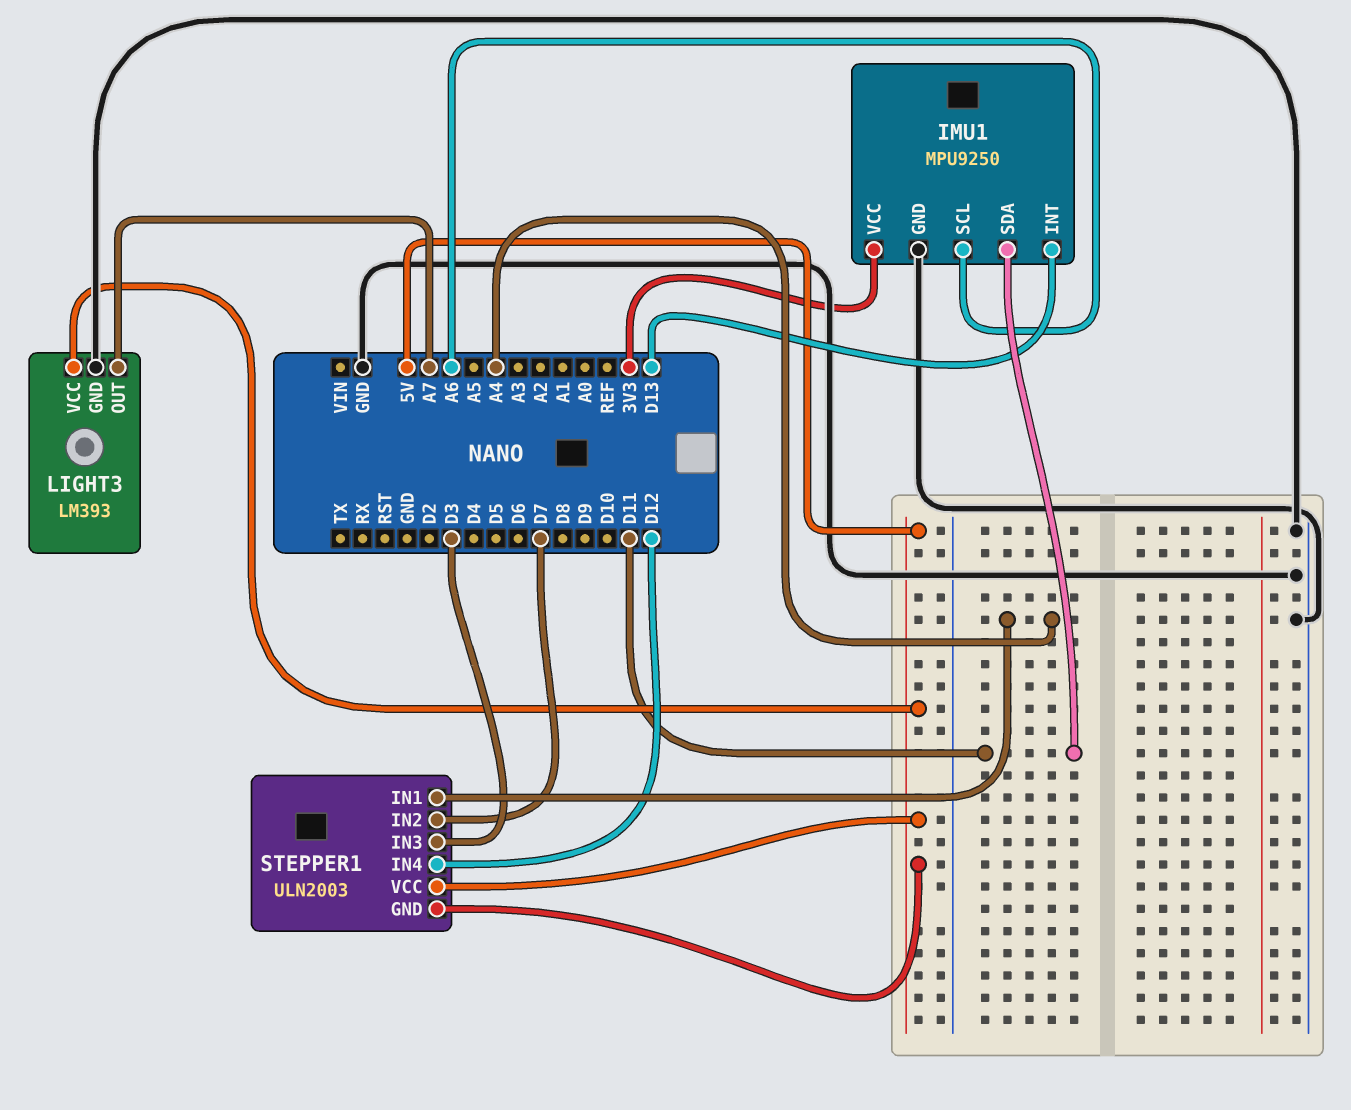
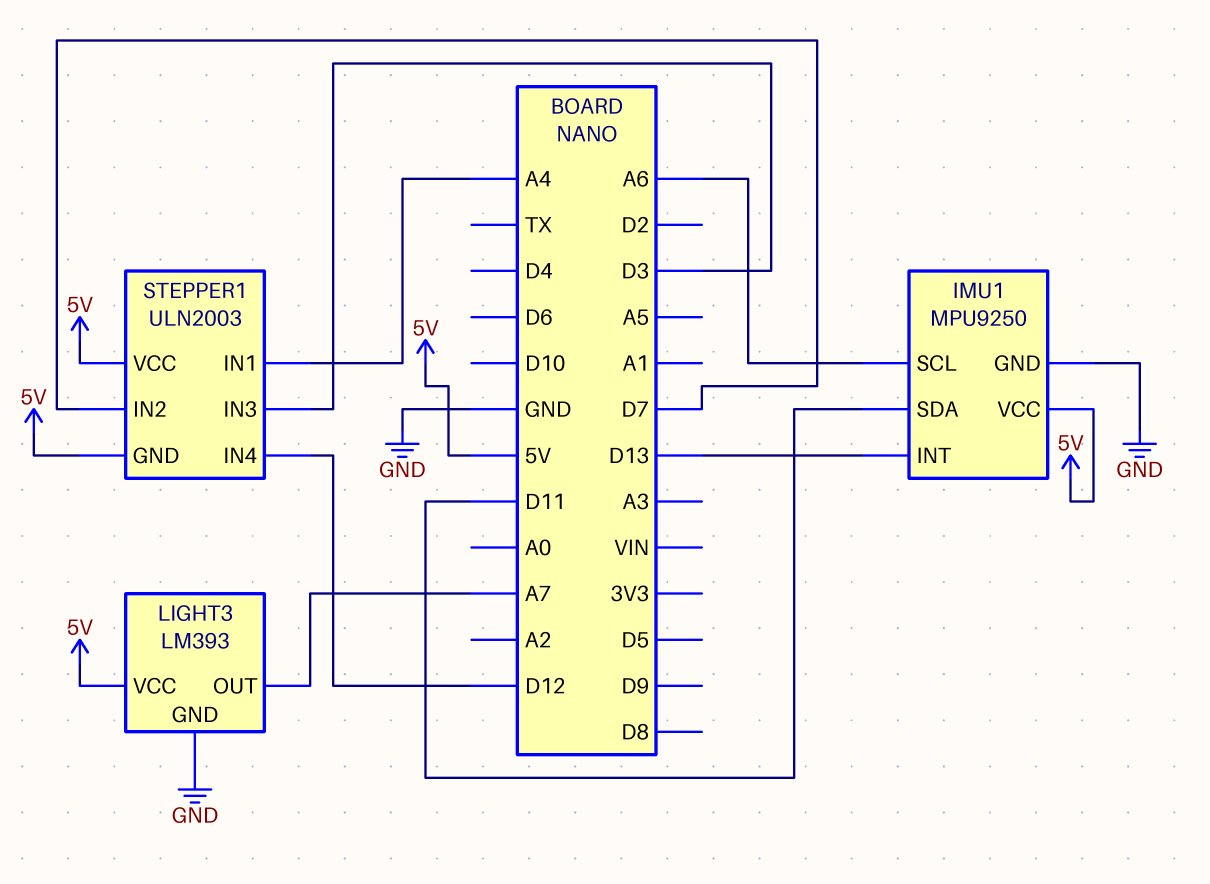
IMU1 pin VCC: 3V3 -> 5V

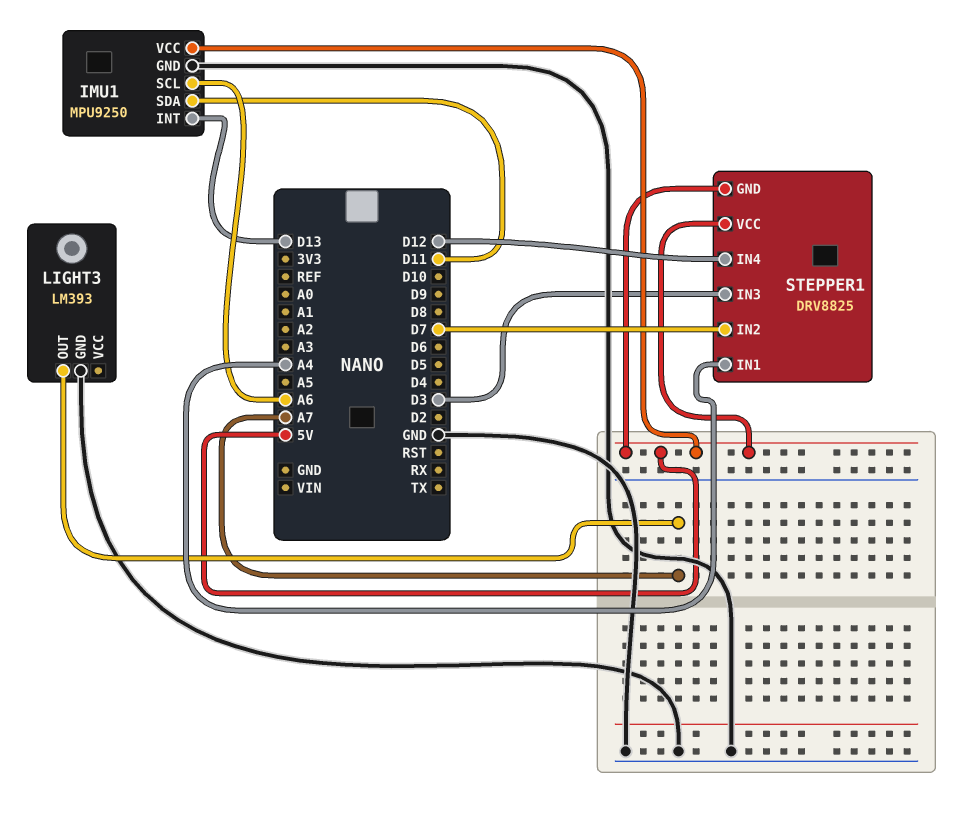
LIGHT3 pin VCC: 5V -> none
STEPPER1: ULN2003 -> DRV8825

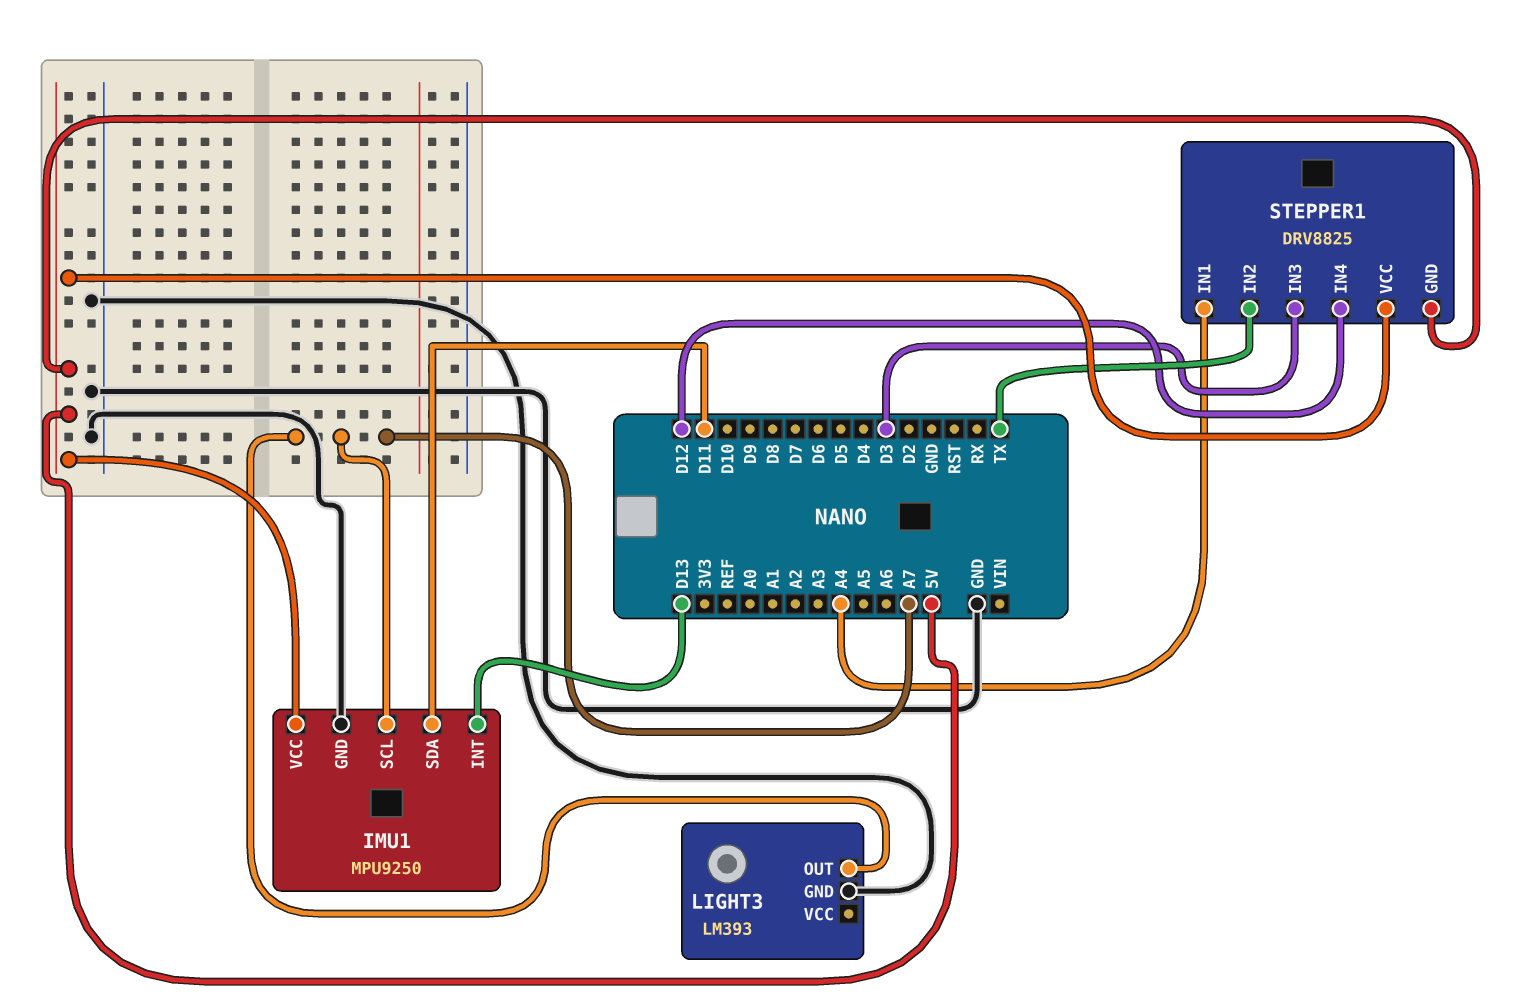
IMU1 pin SCL: A6 -> A7
STEPPER1 pin IN2: D7 -> TX

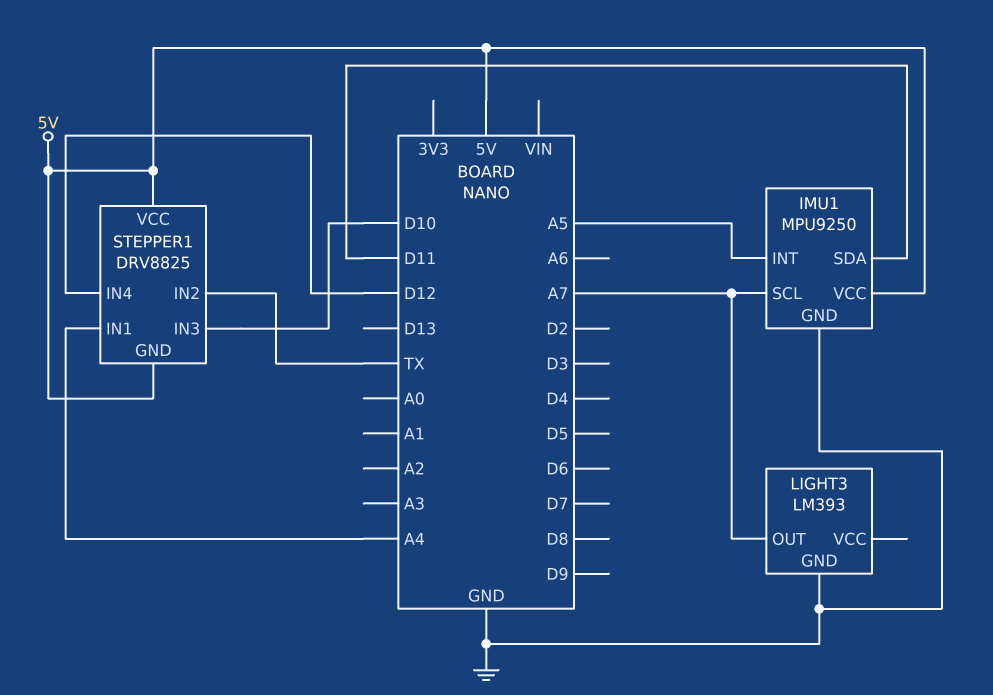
IMU1 pin INT: D13 -> A5
STEPPER1 pin IN3: D3 -> D10

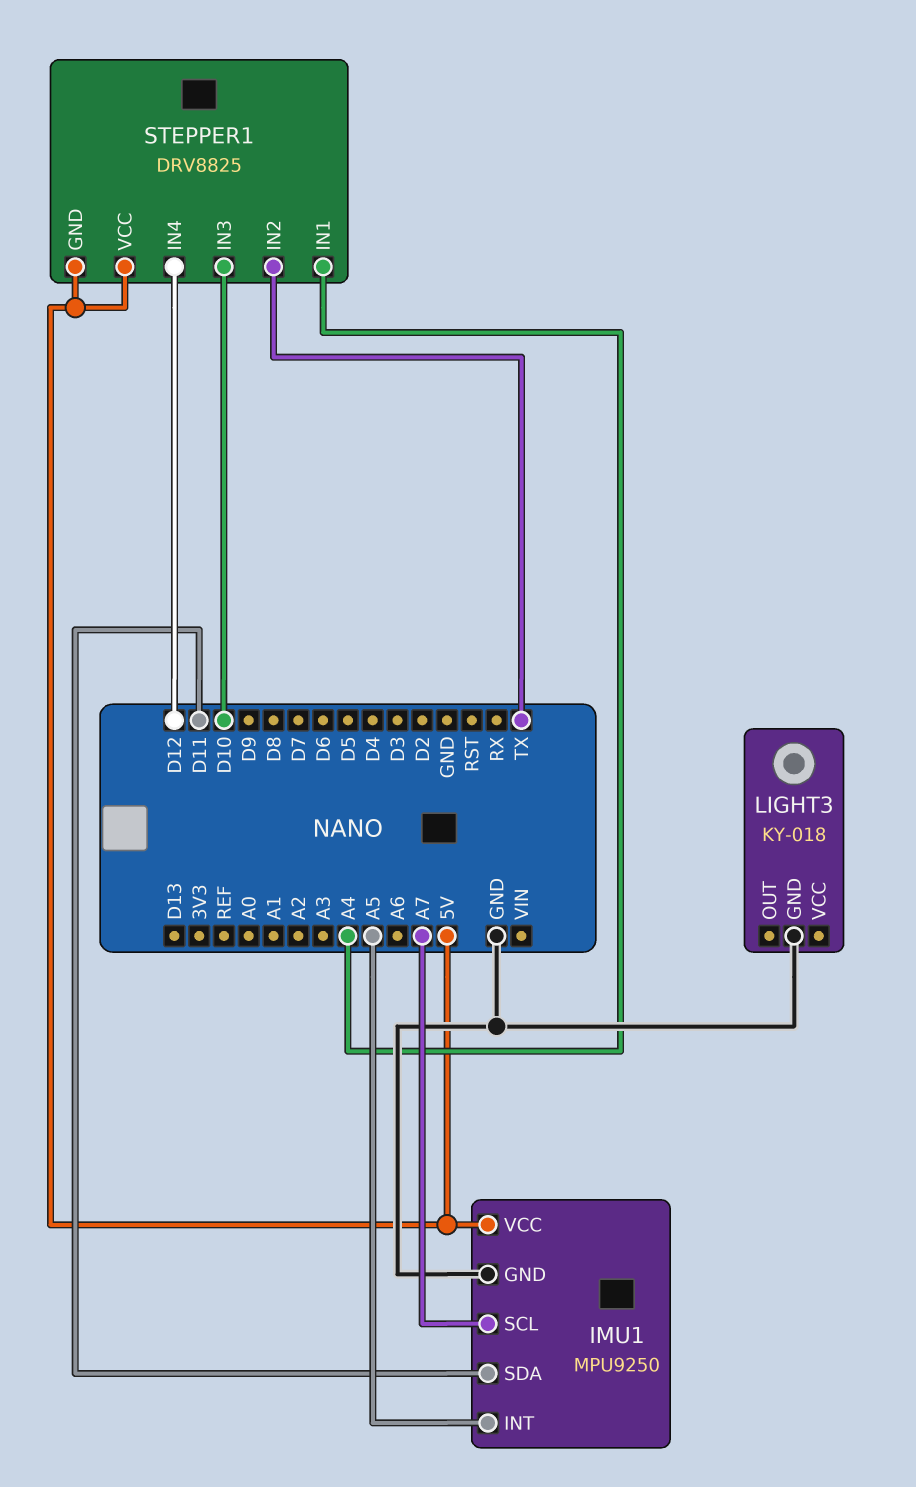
LIGHT3: LM393 -> KY-018
LIGHT3 pin OUT: A7 -> none

